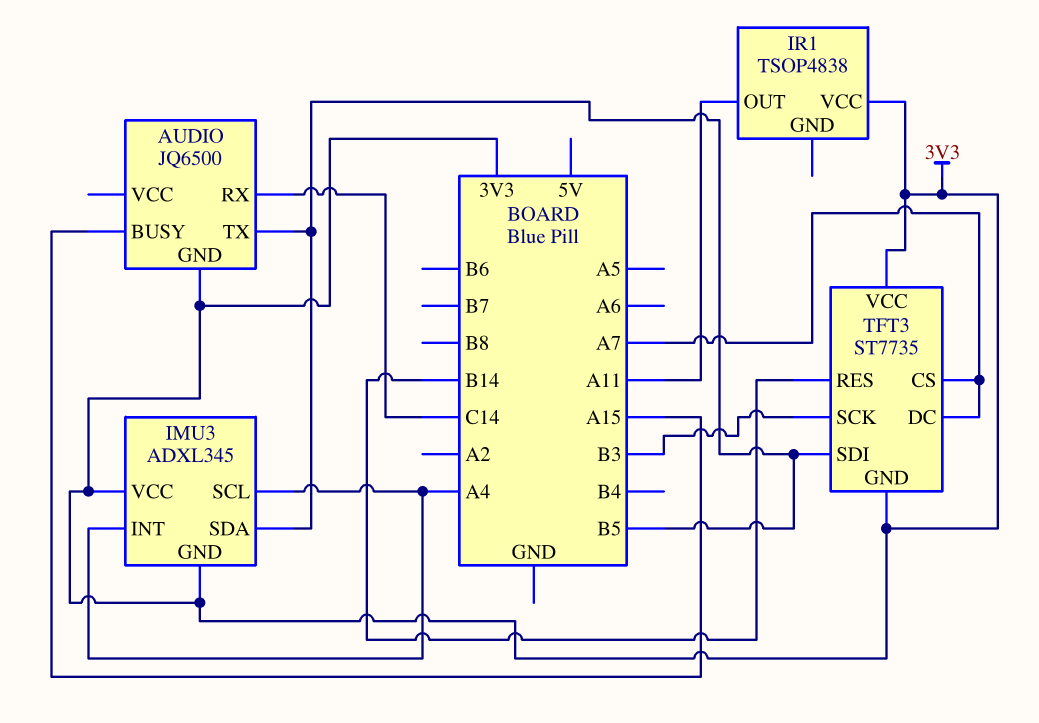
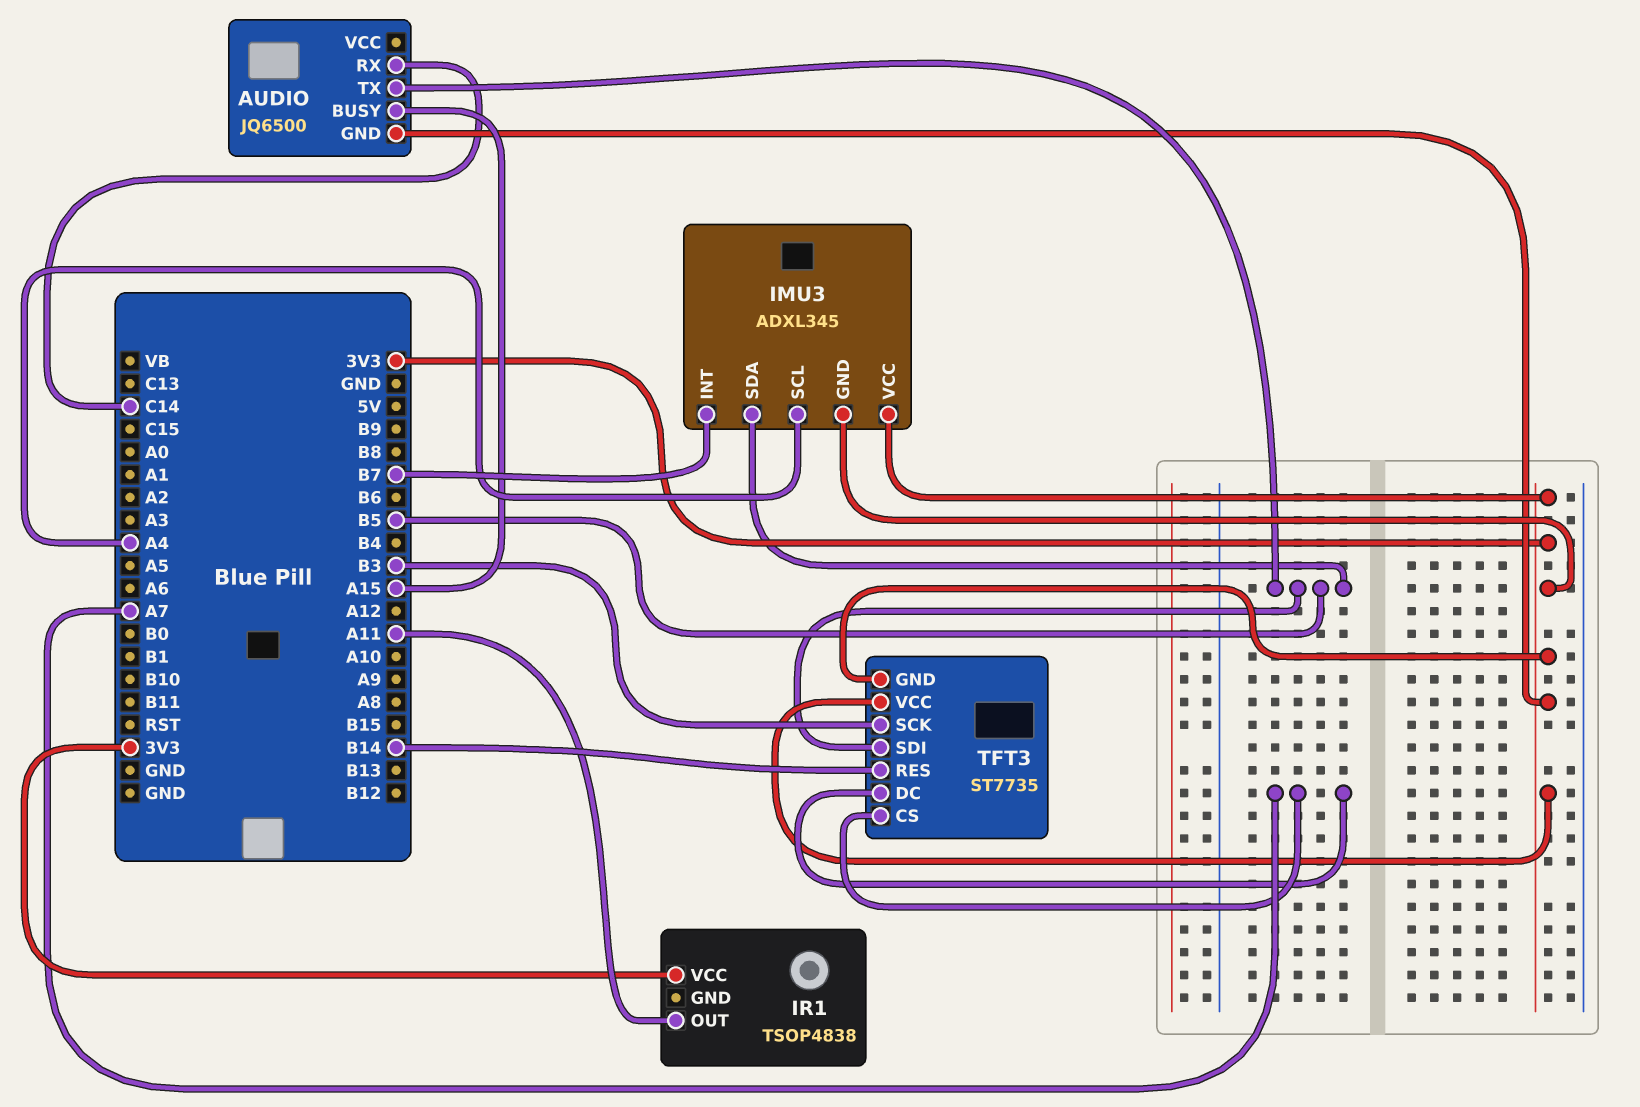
IMU3 pin INT: A4 -> B7

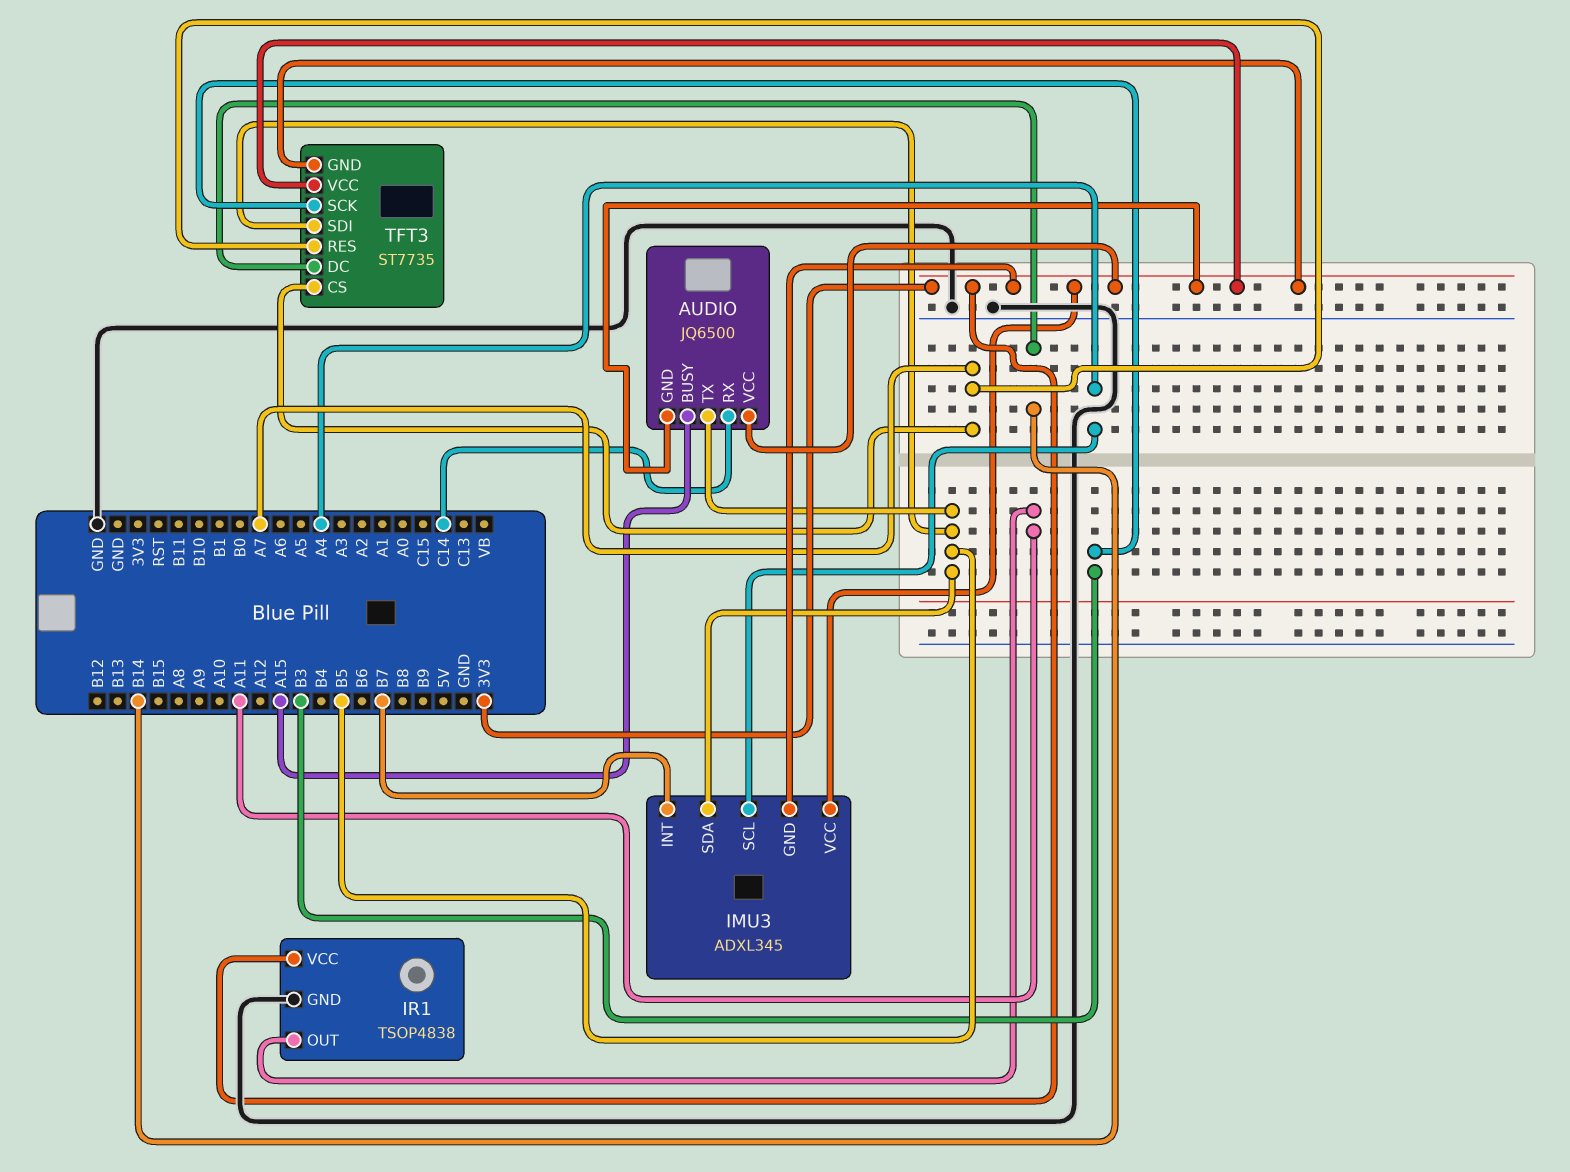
AUDIO pin VCC: none -> 3V3
IR1 pin GND: none -> GND
TFT3 pin DC: A7 -> B14
TFT3 pin RES: B14 -> A7

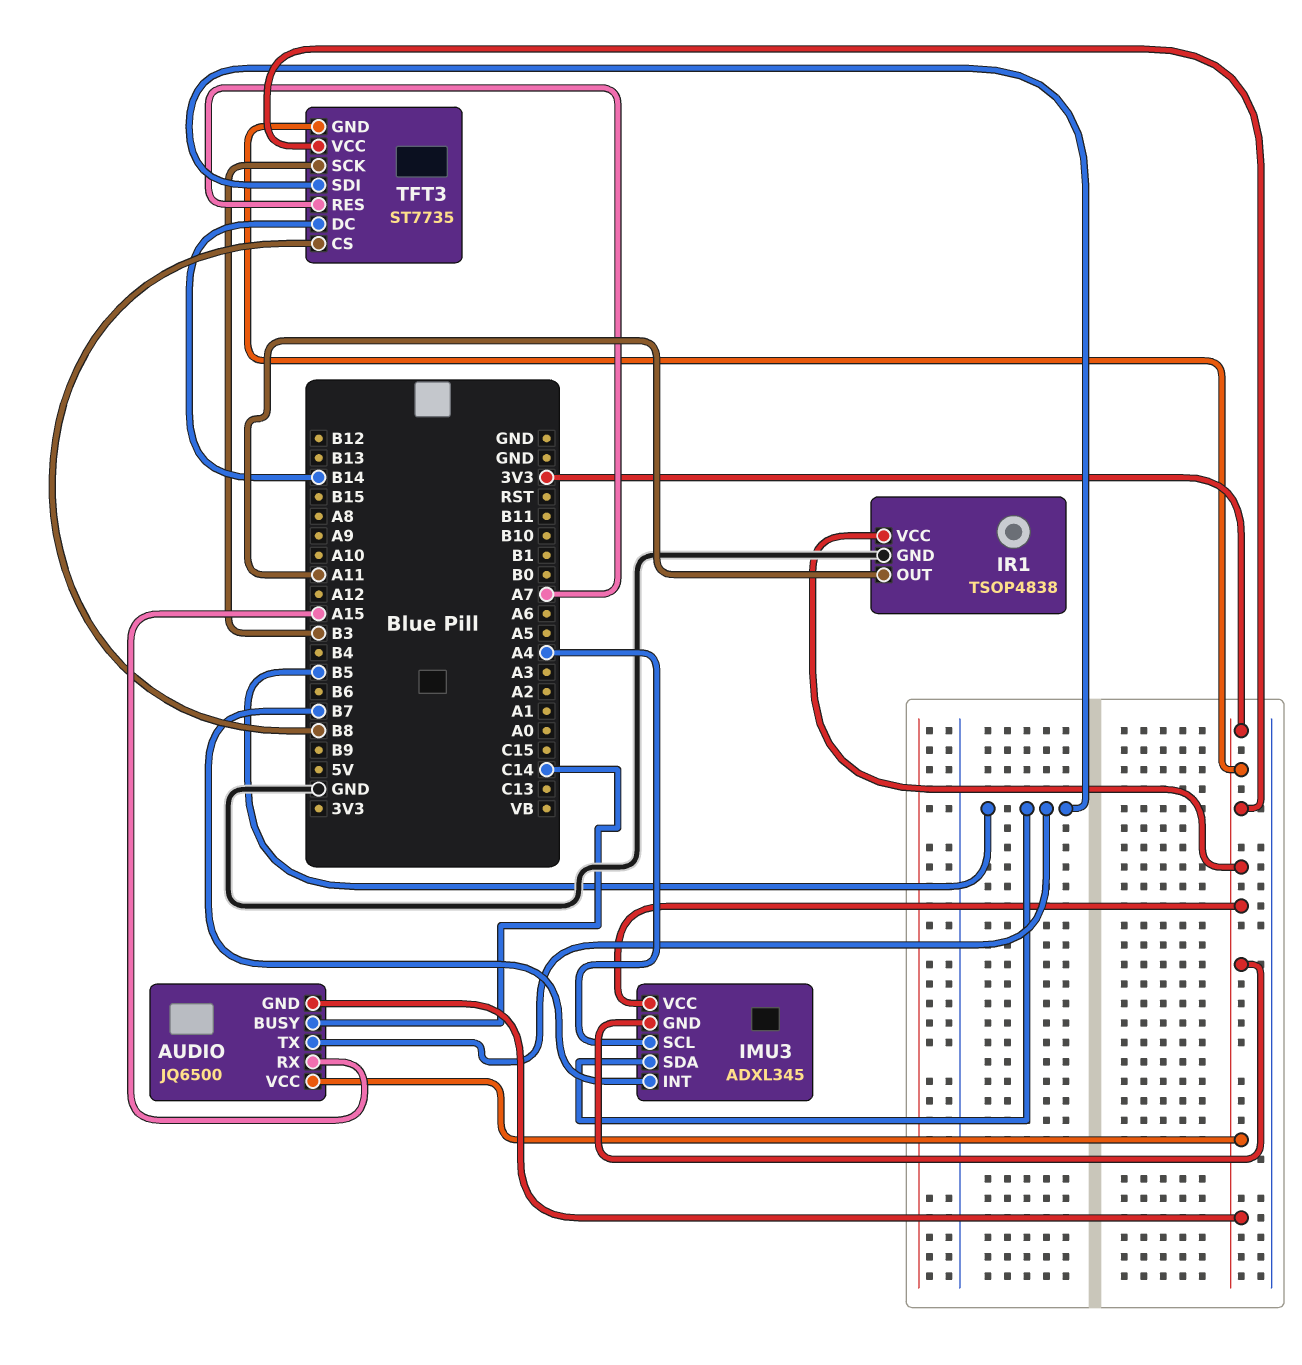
AUDIO pin BUSY: A15 -> C14
AUDIO pin RX: C14 -> A15
TFT3 pin CS: A7 -> B8

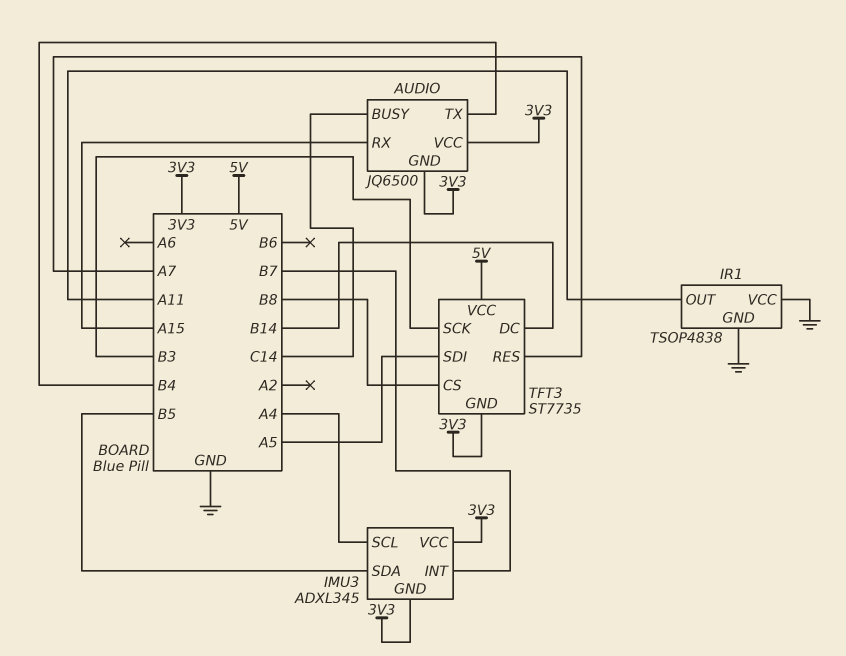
AUDIO pin TX: B5 -> B4
IR1 pin VCC: 3V3 -> GND
TFT3 pin SDI: B5 -> A5
TFT3 pin VCC: 3V3 -> 5V

